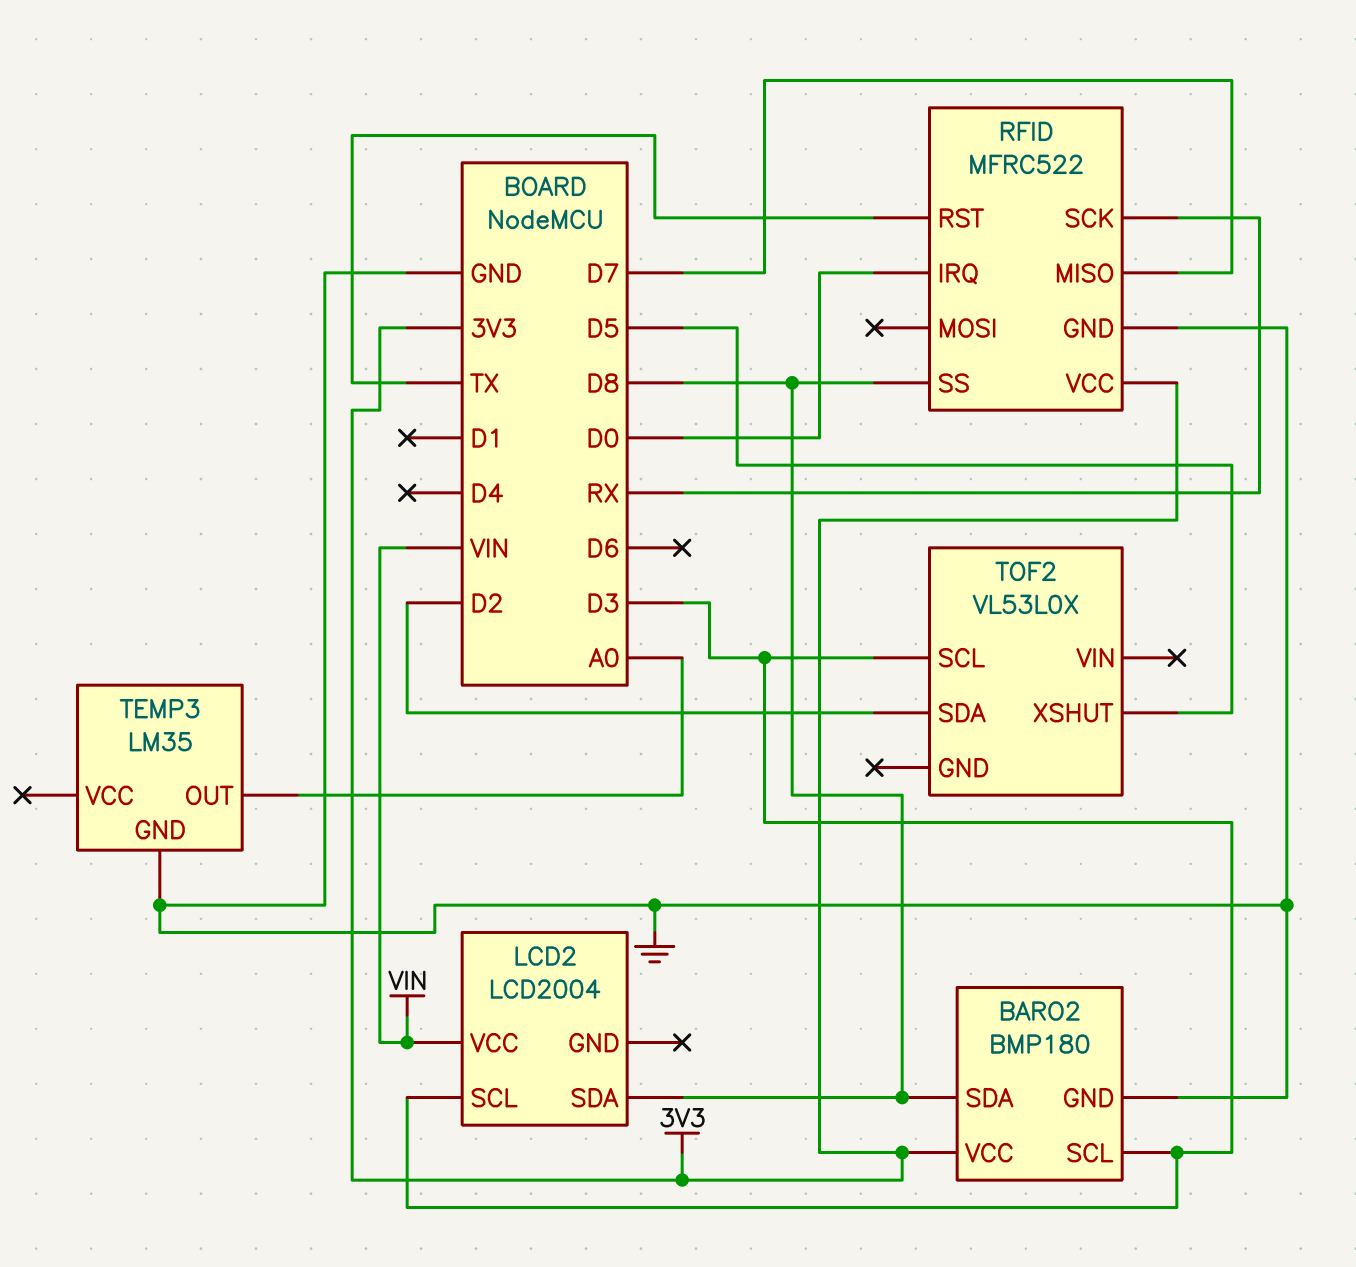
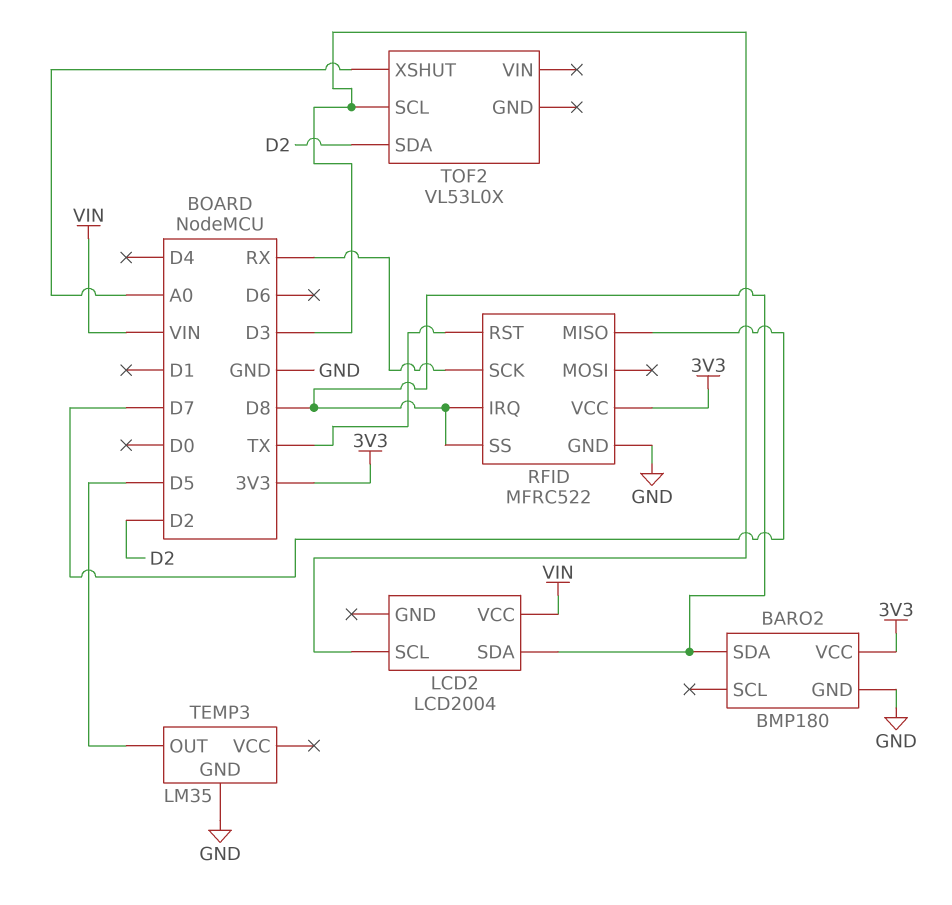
BARO2 pin SCL: D3 -> none
RFID pin IRQ: D0 -> D8
TEMP3 pin OUT: A0 -> D5
TOF2 pin XSHUT: D5 -> A0

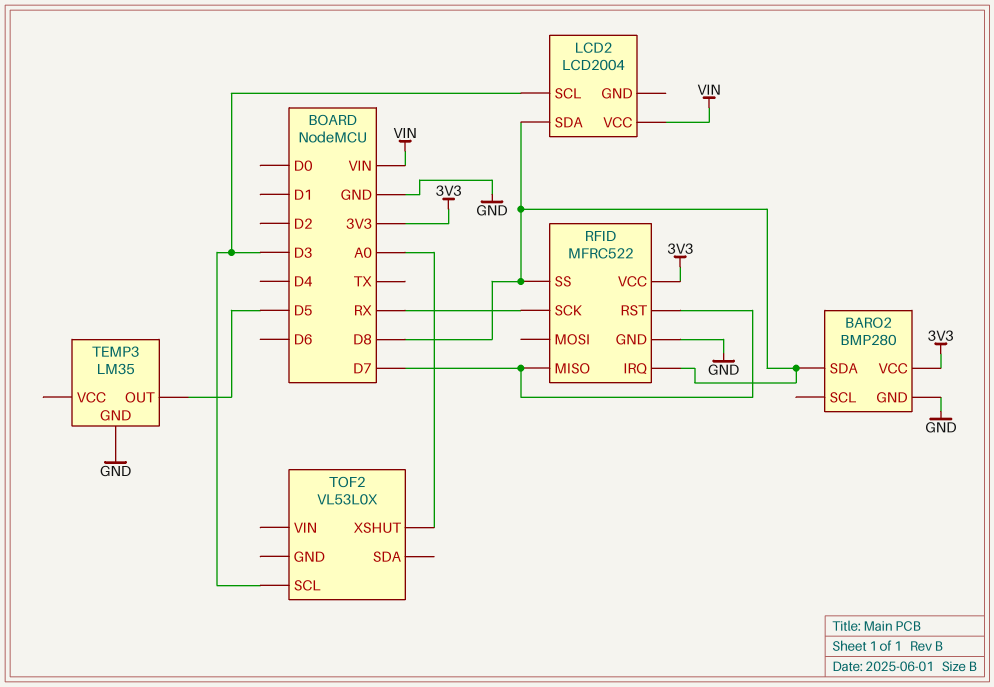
BARO2: BMP180 -> BMP280
RFID pin RST: TX -> D7
TOF2 pin SDA: D2 -> none

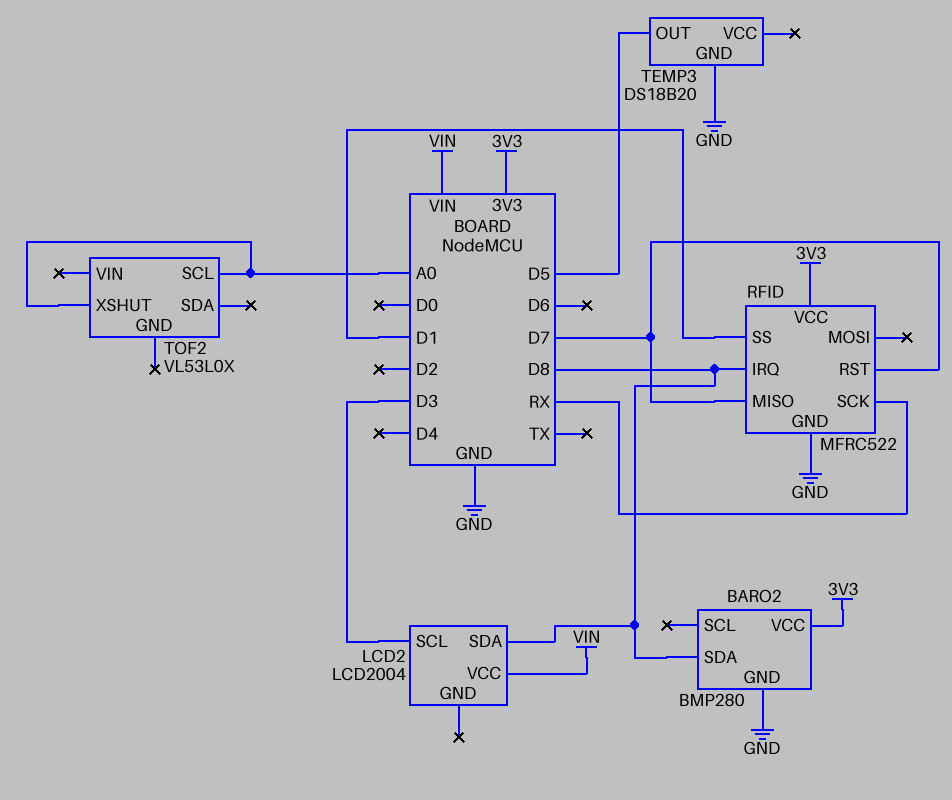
RFID pin SS: D8 -> D1
TEMP3: LM35 -> DS18B20
TOF2 pin SCL: D3 -> A0

